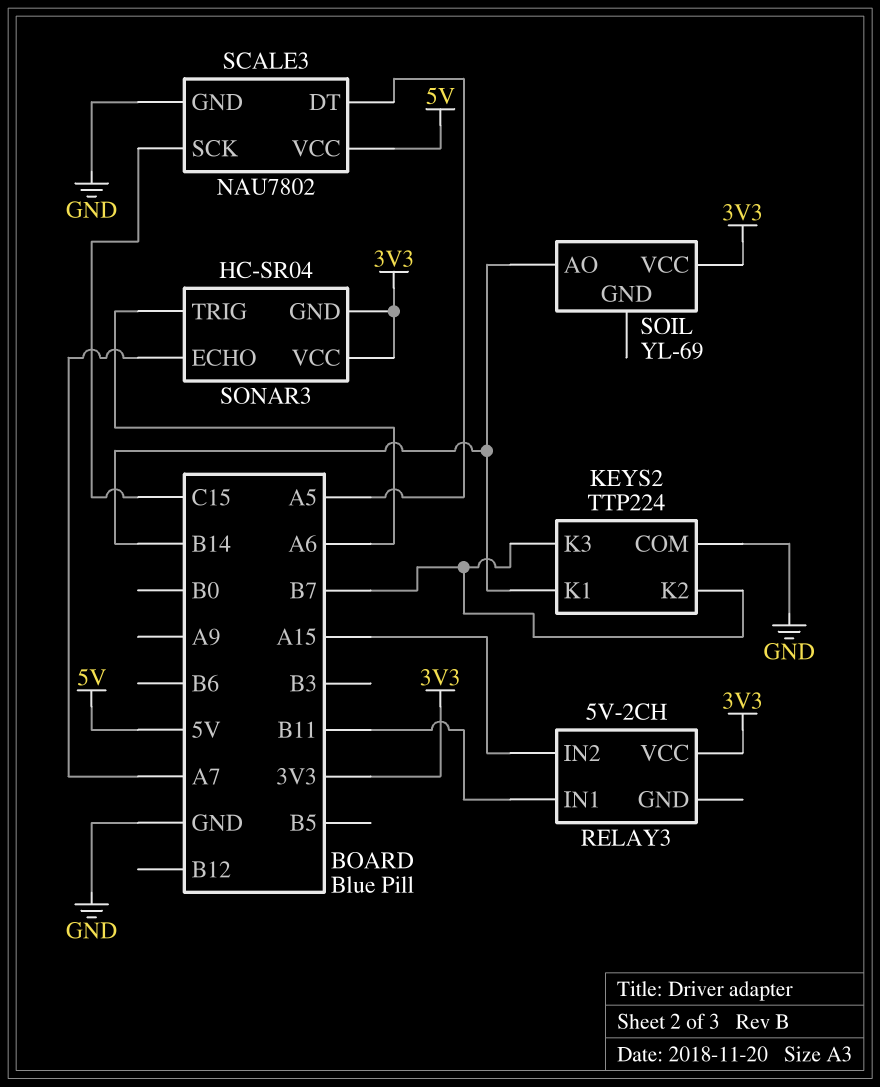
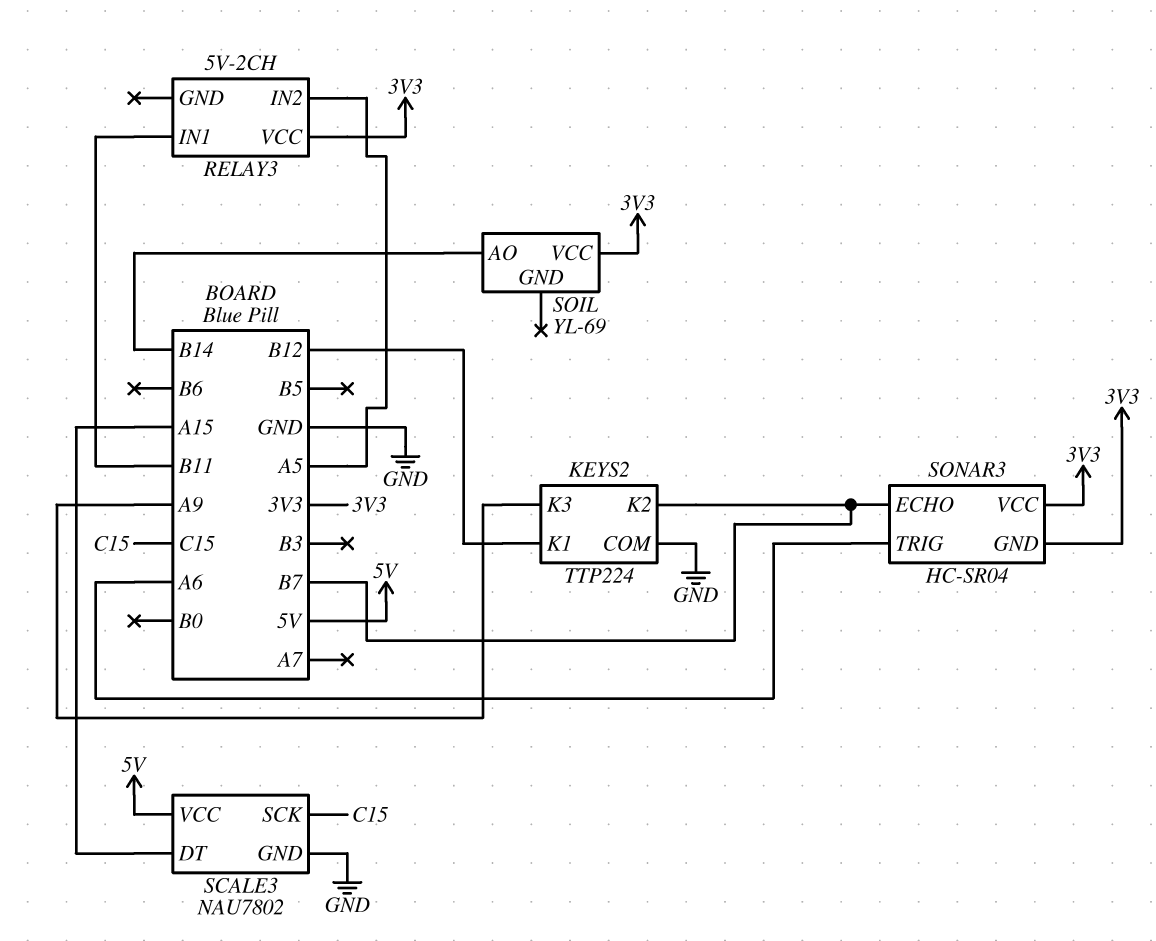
KEYS2 pin K1: B14 -> B12
KEYS2 pin K3: B7 -> A9
RELAY3 pin IN2: A15 -> A5
SCALE3 pin DT: A5 -> A15
SONAR3 pin ECHO: A7 -> B7

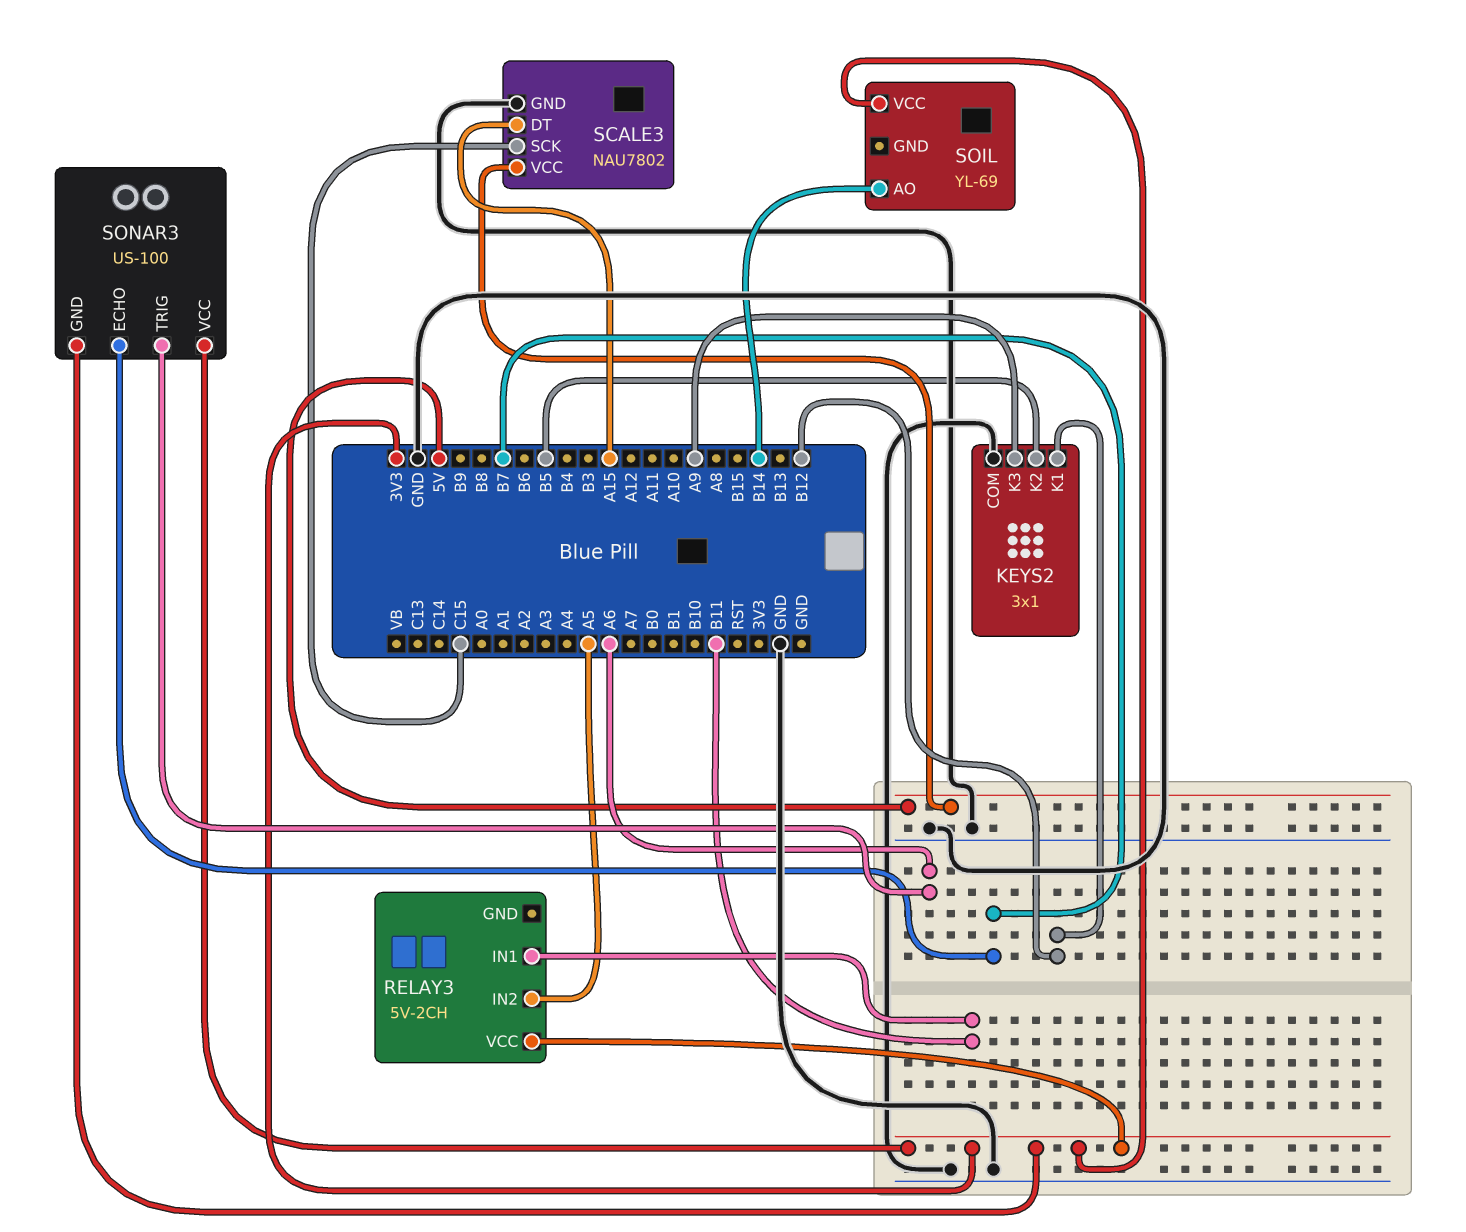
KEYS2: TTP224 -> 3x1
KEYS2 pin K2: B7 -> B5
SONAR3: HC-SR04 -> US-100

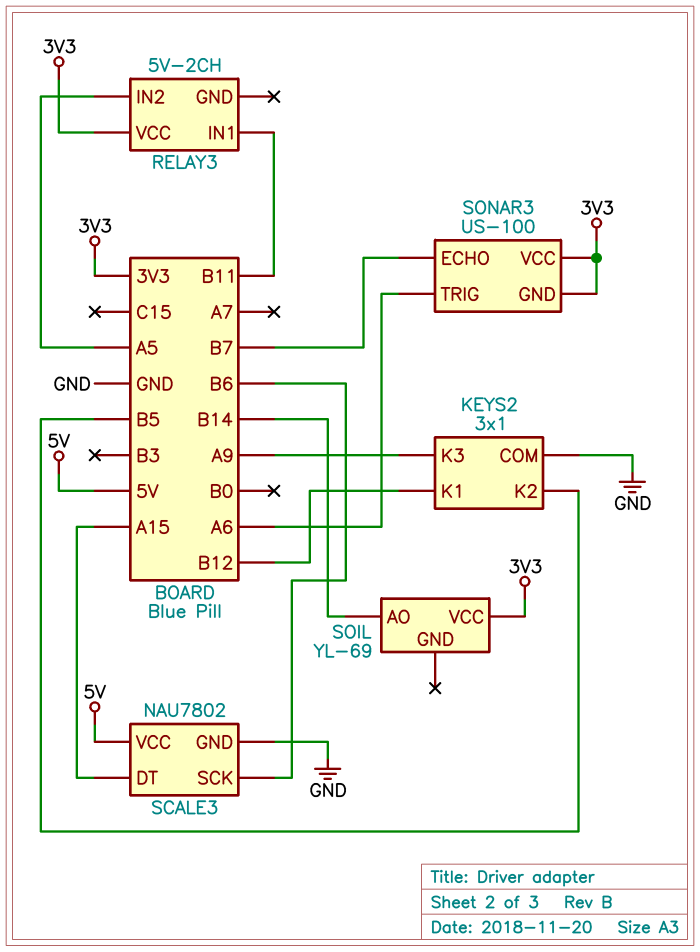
SCALE3 pin SCK: C15 -> B6

